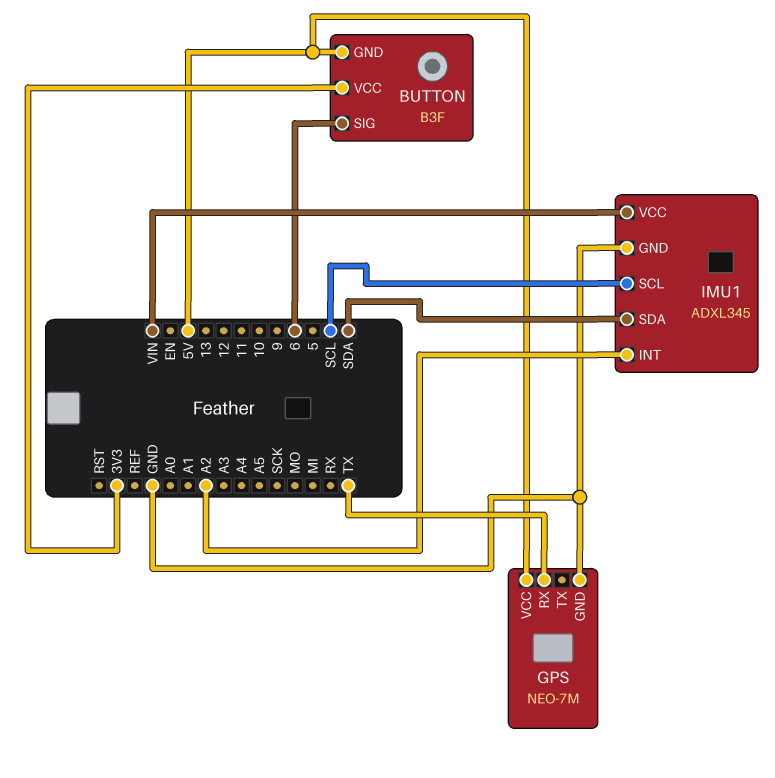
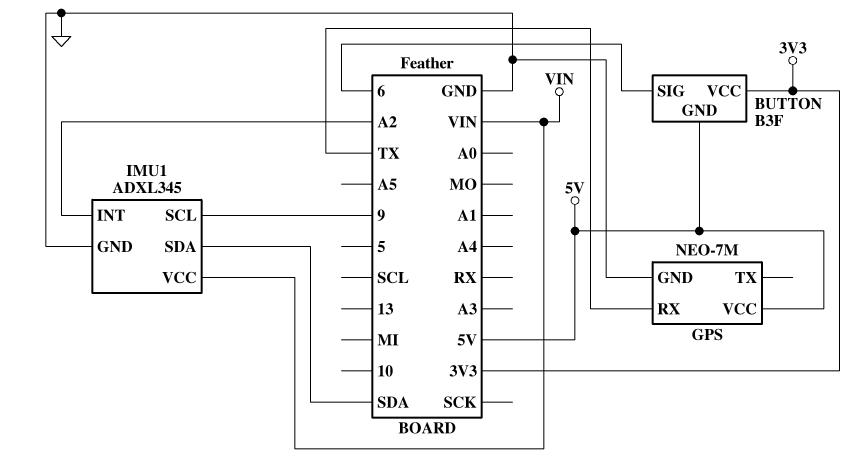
IMU1 pin SCL: SCL -> 9

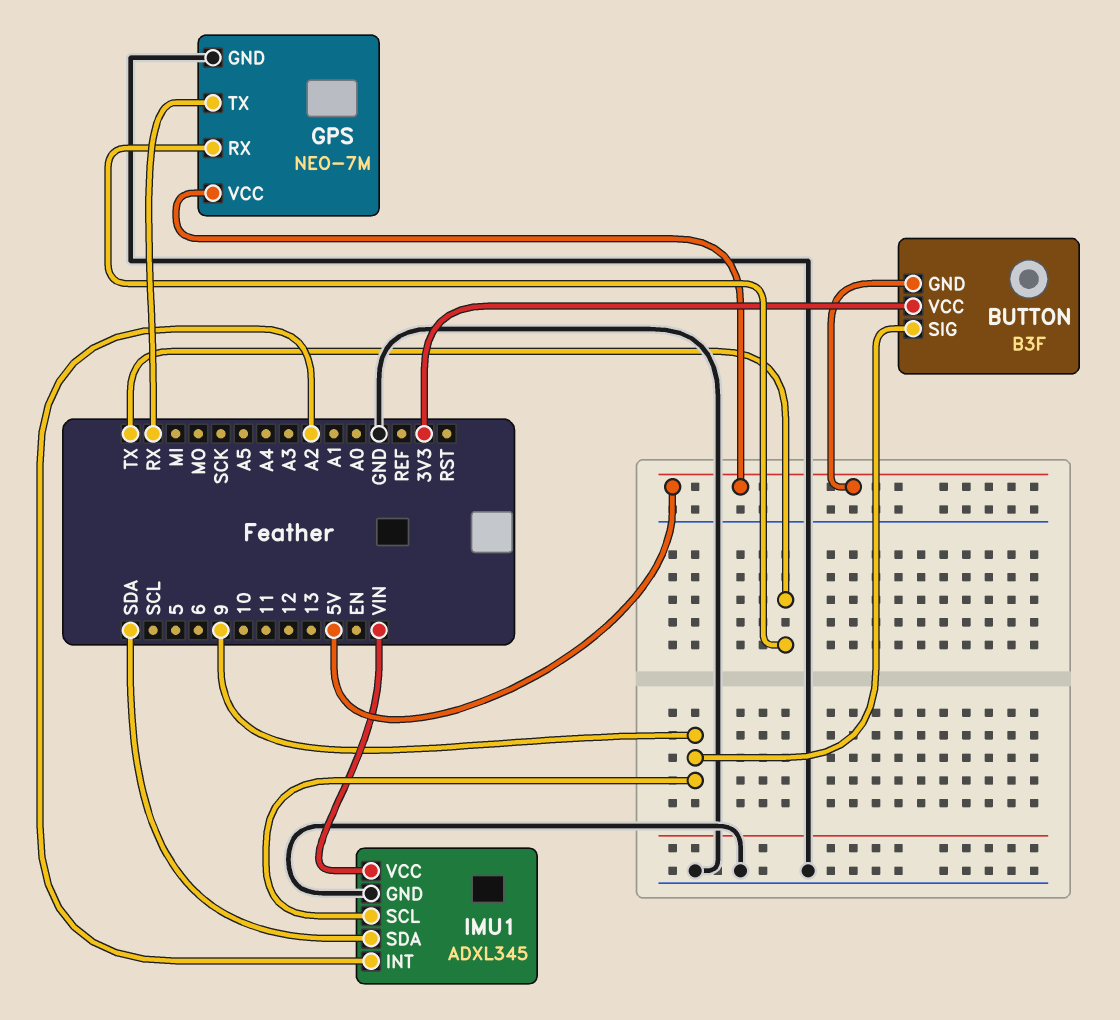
BUTTON pin SIG: 6 -> 9
GPS pin TX: none -> RX

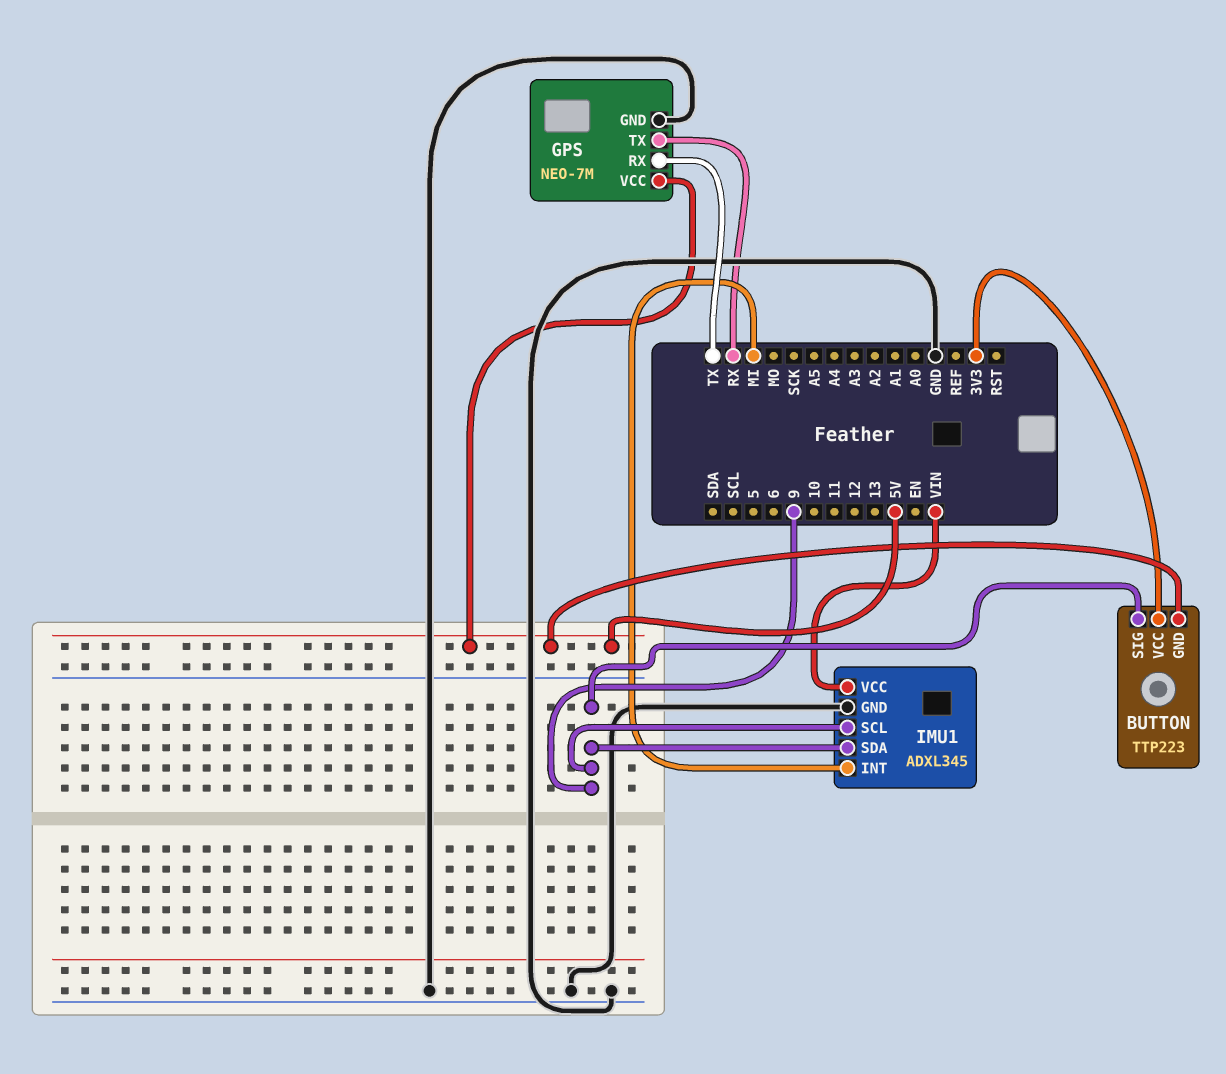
BUTTON: B3F -> TTP223
IMU1 pin INT: A2 -> MI
IMU1 pin SDA: SDA -> 9

